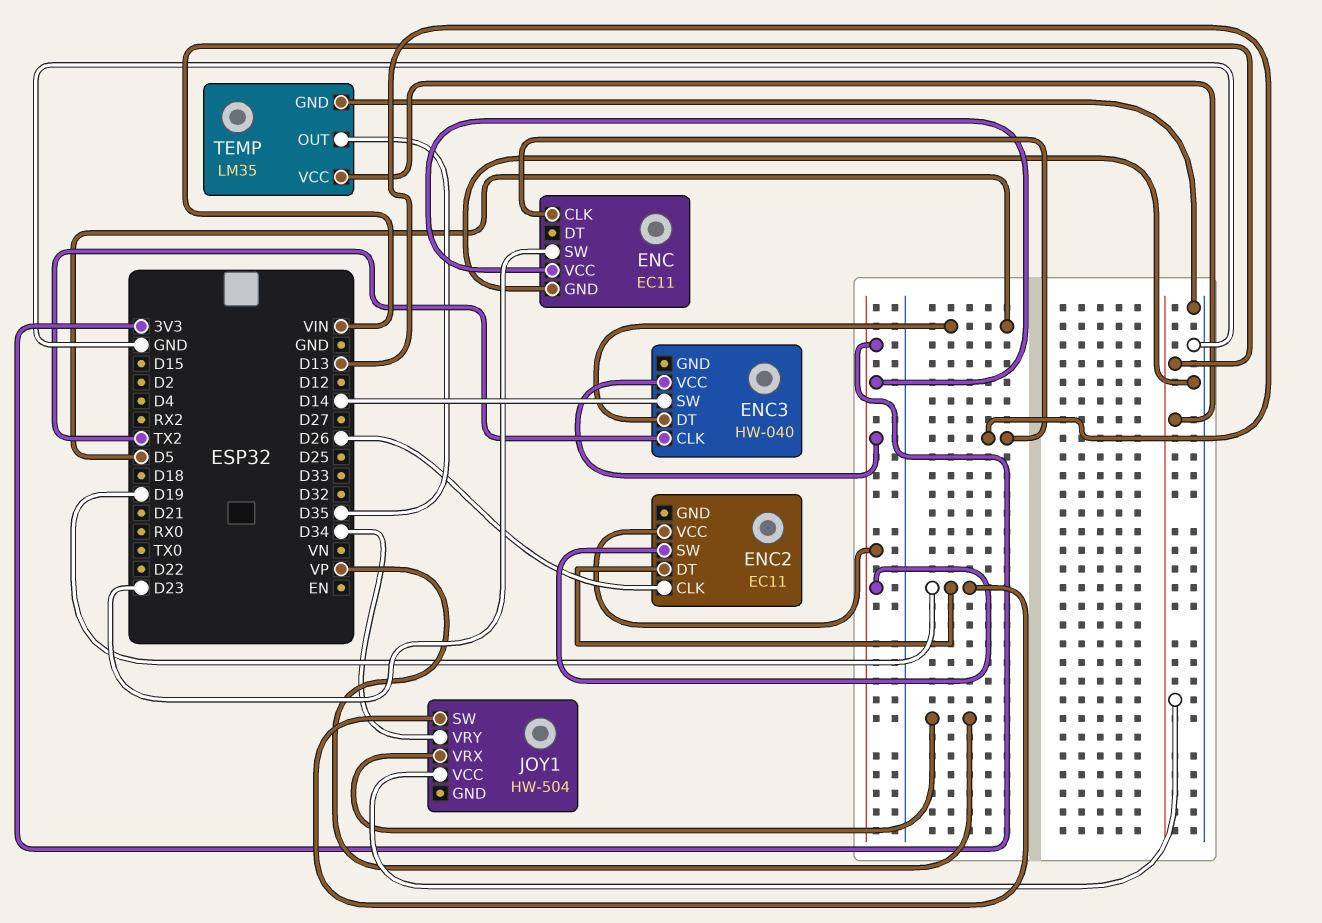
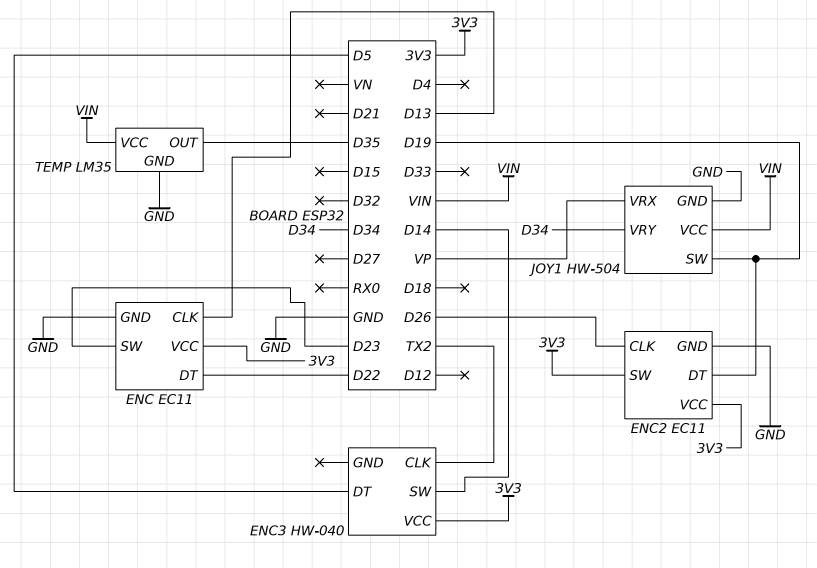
ENC pin DT: none -> D22
ENC2 pin GND: none -> GND
JOY1 pin GND: none -> GND

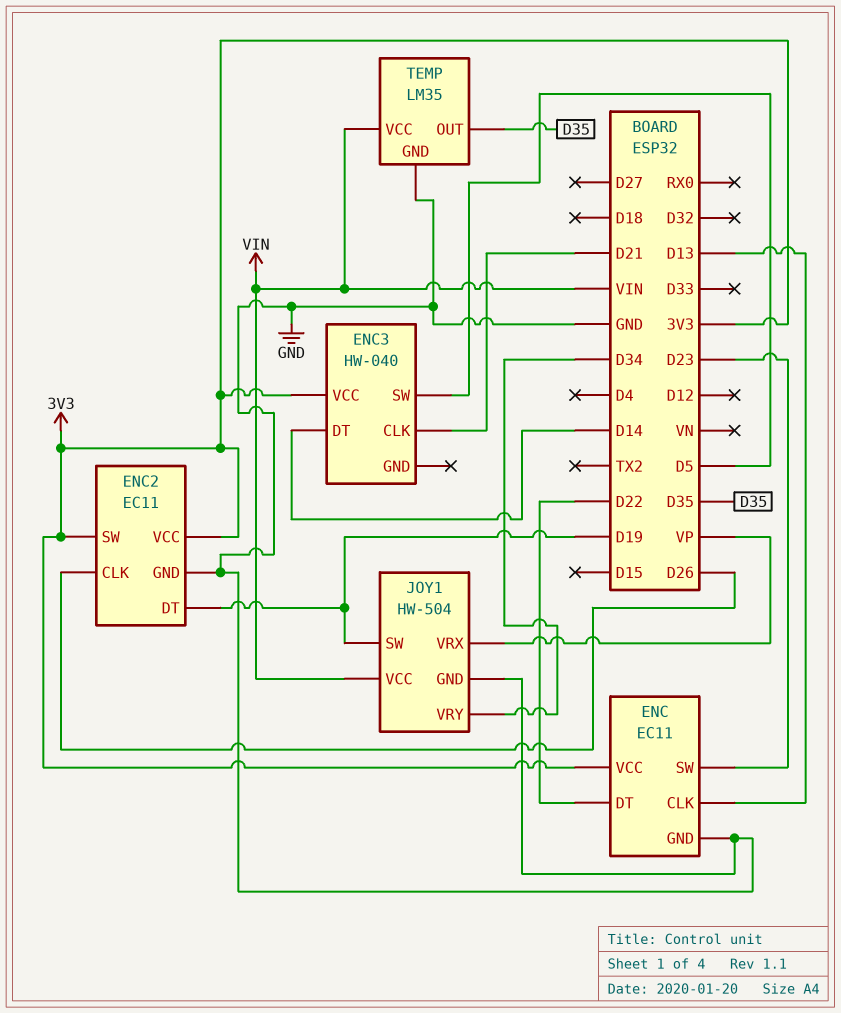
ENC3 pin CLK: TX2 -> D21
ENC3 pin DT: D5 -> D14
ENC3 pin SW: D14 -> D5

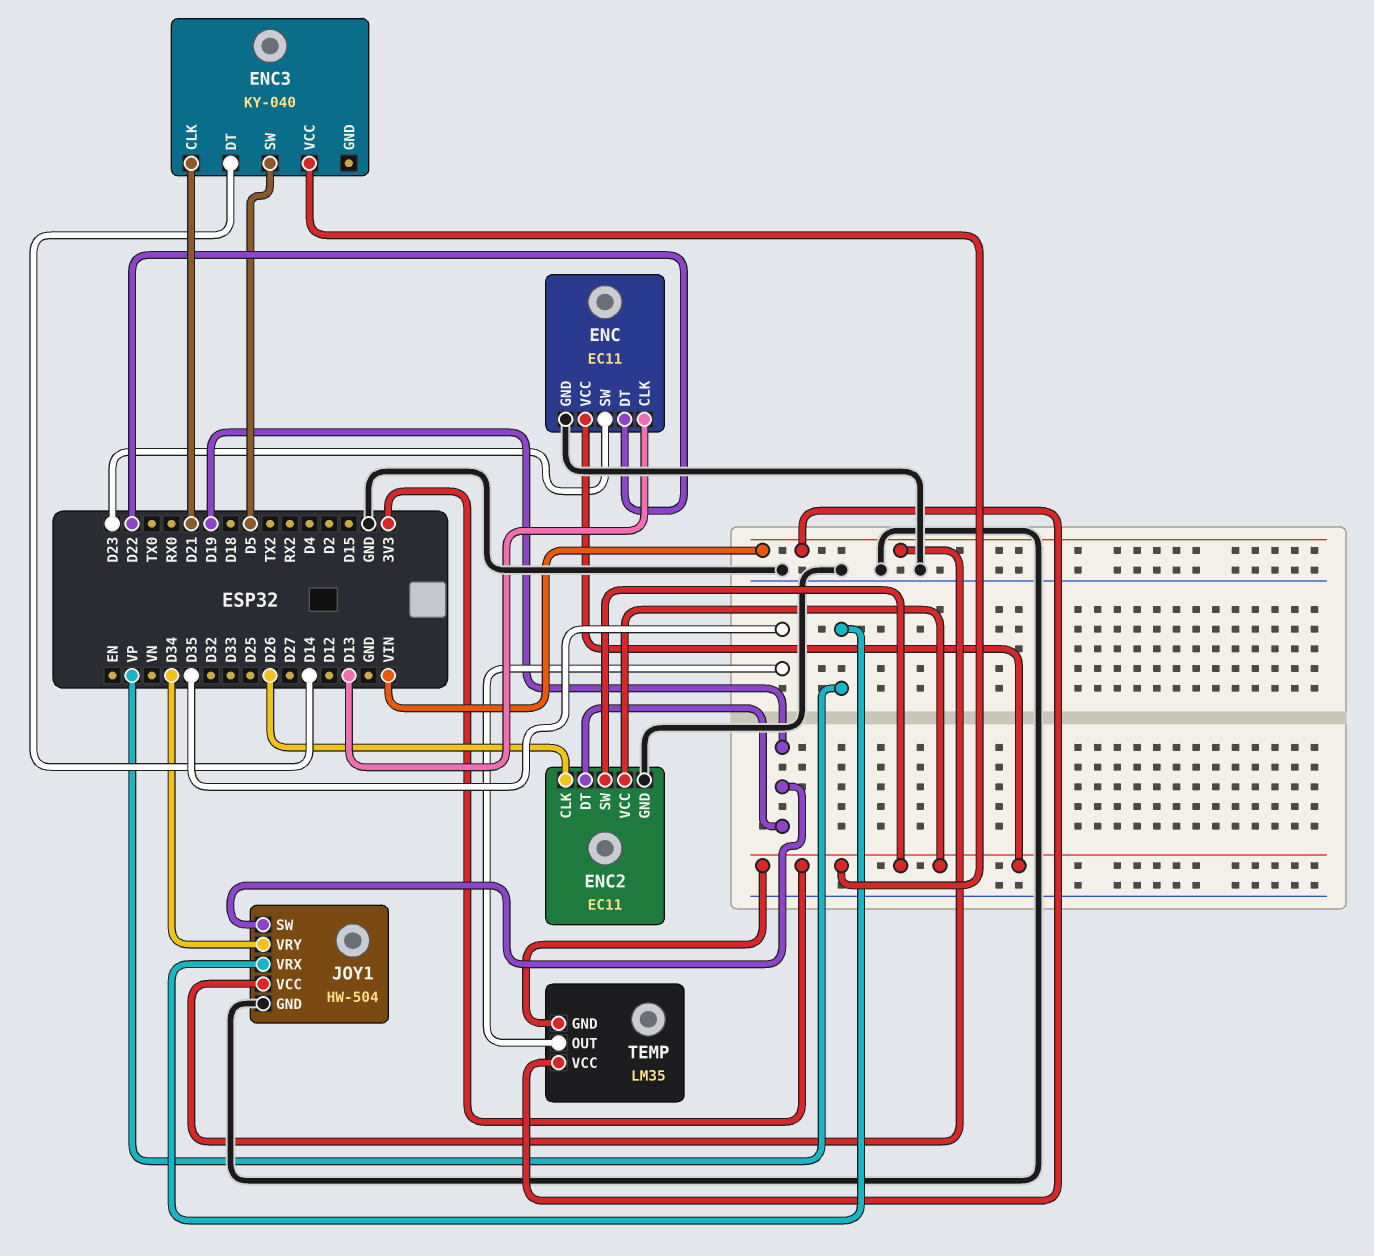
ENC3: HW-040 -> KY-040
TEMP pin GND: GND -> 3V3

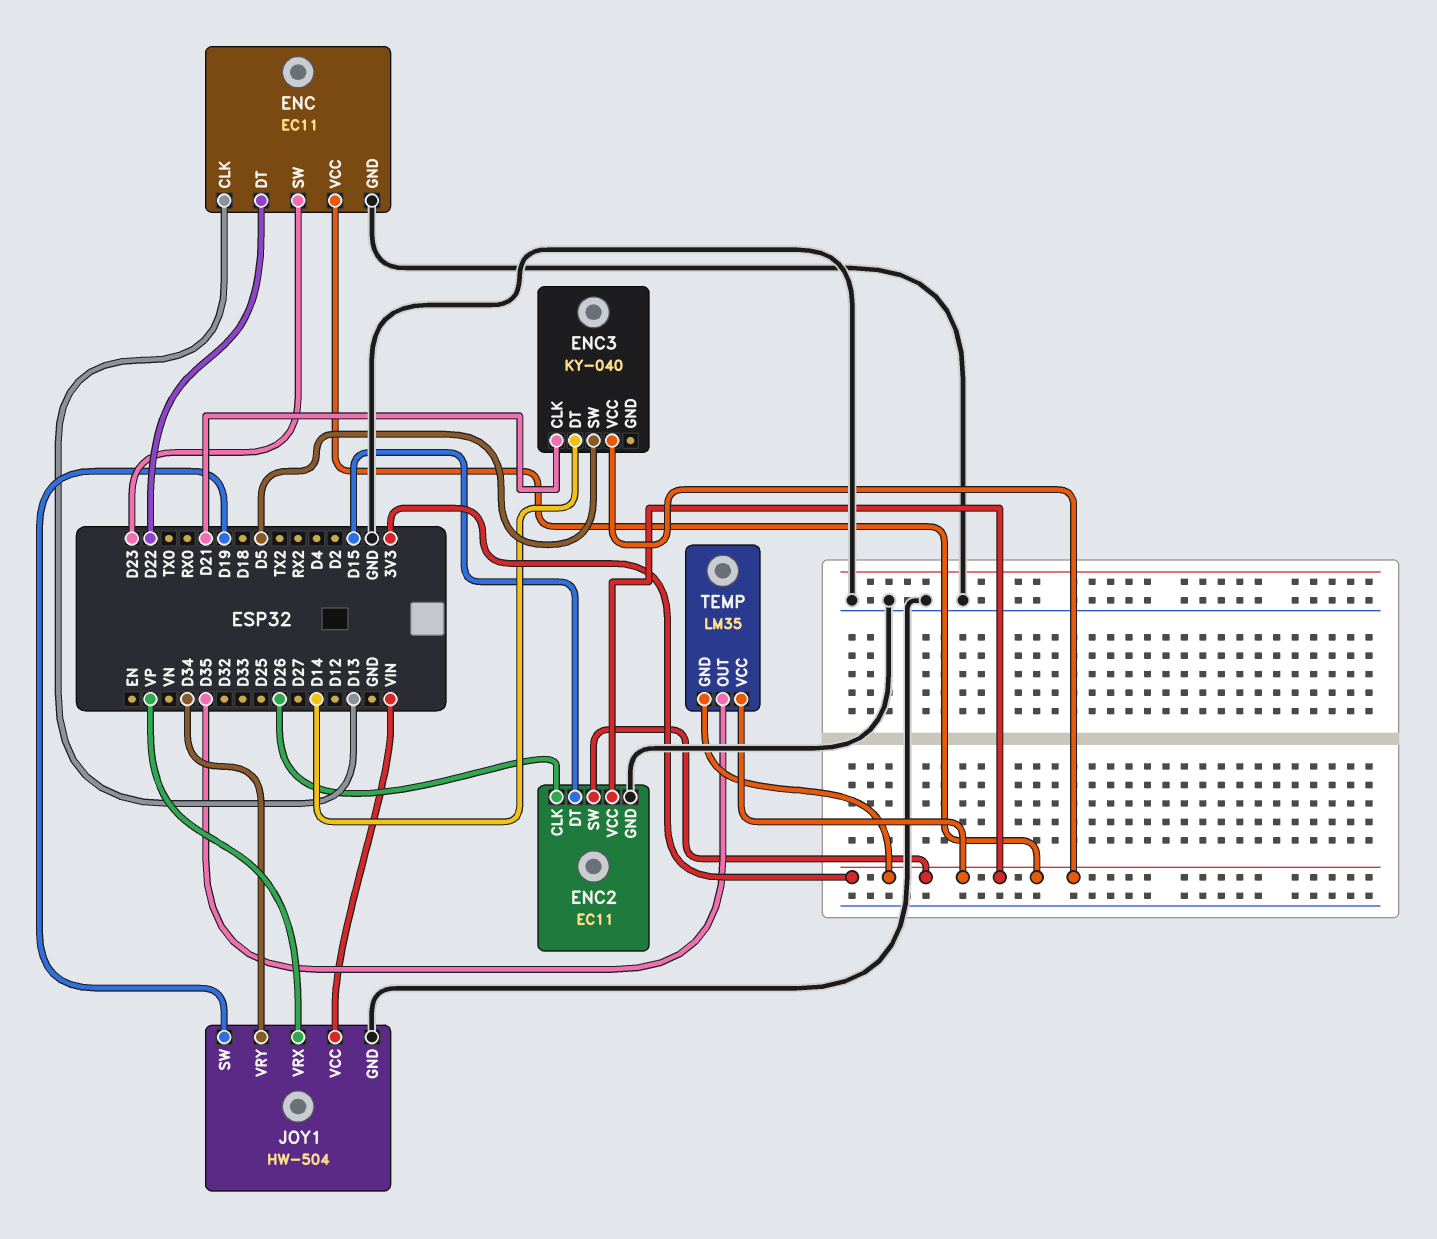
ENC2 pin DT: D19 -> D15
TEMP pin VCC: VIN -> 3V3

